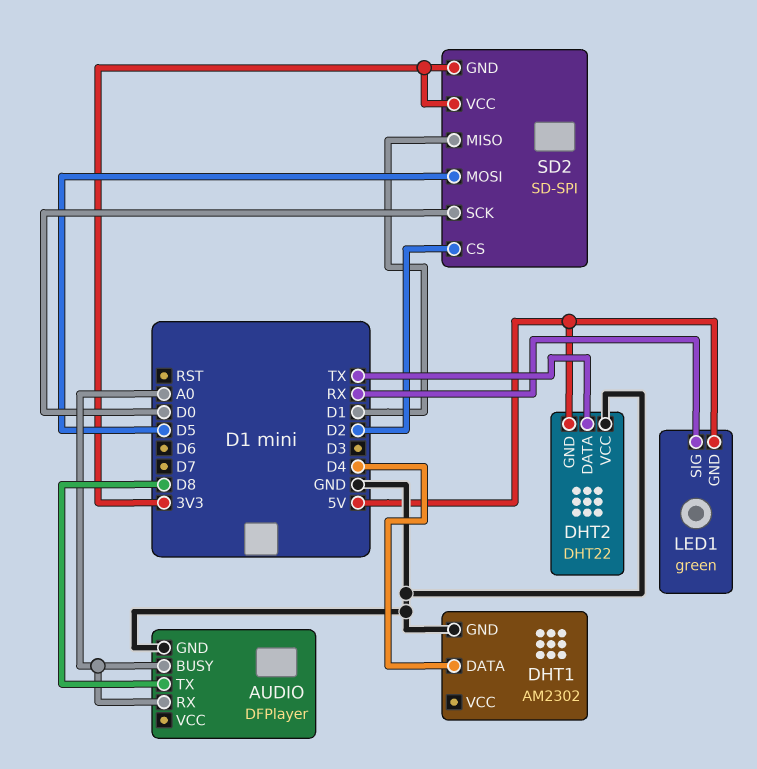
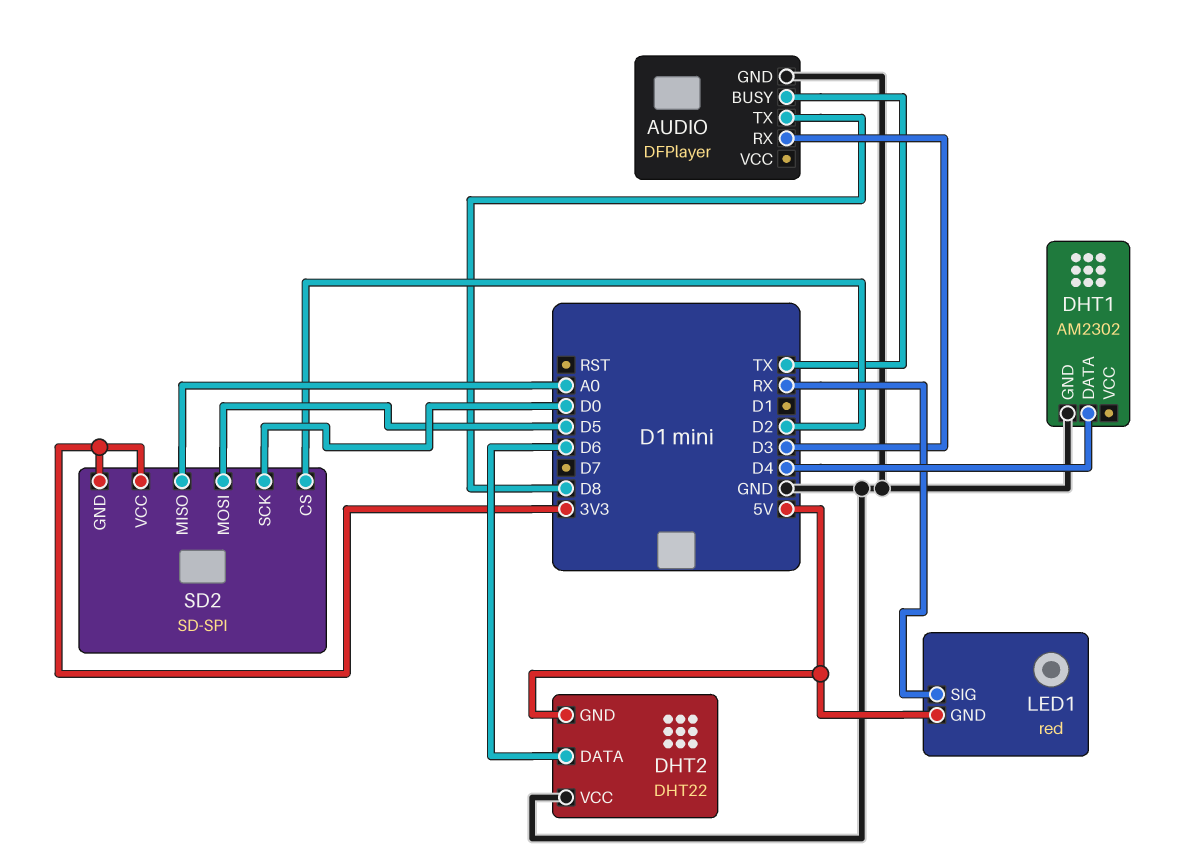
AUDIO pin BUSY: A0 -> TX
AUDIO pin RX: A0 -> D3
DHT2 pin DATA: TX -> D6
LED1: green -> red
SD2 pin MISO: D1 -> A0

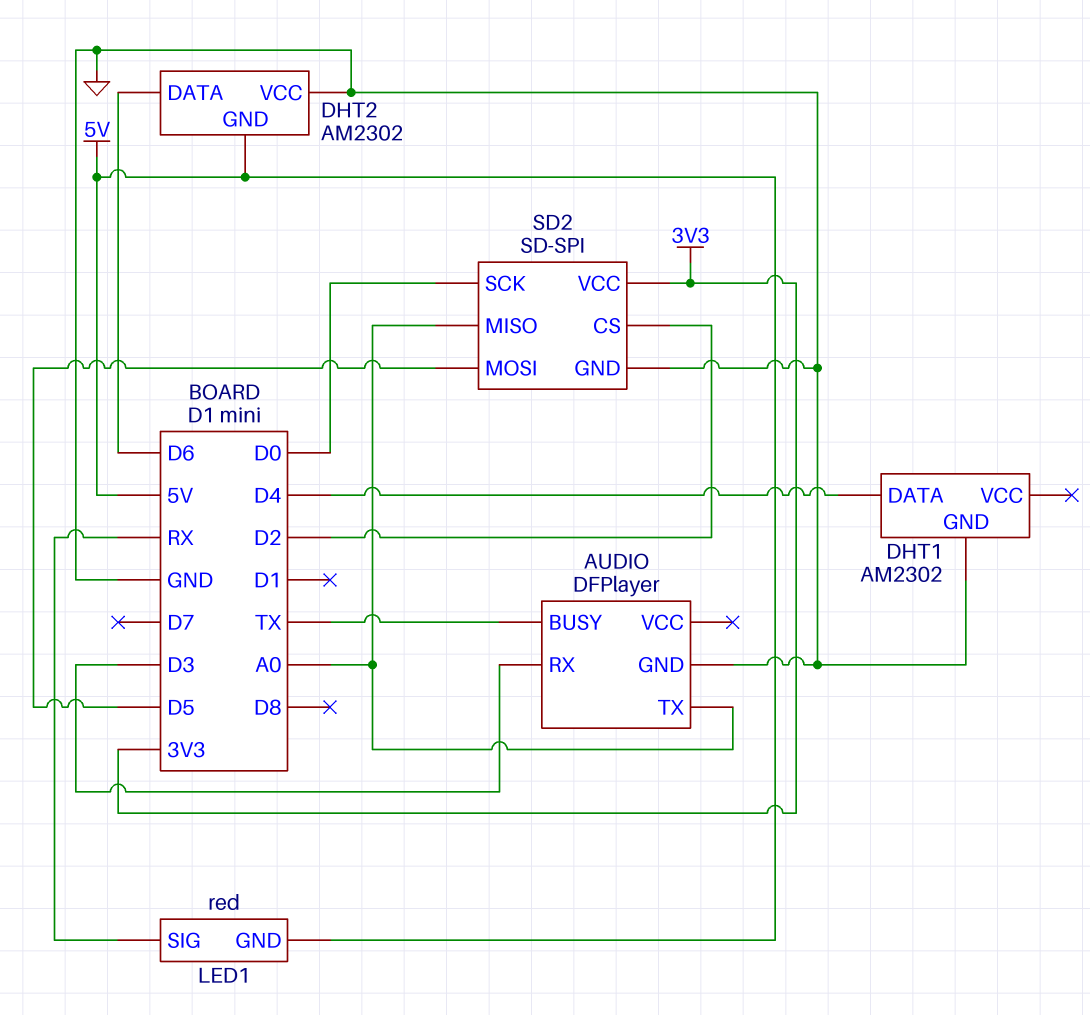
AUDIO pin TX: D8 -> A0
DHT2: DHT22 -> AM2302
SD2 pin GND: 3V3 -> GND

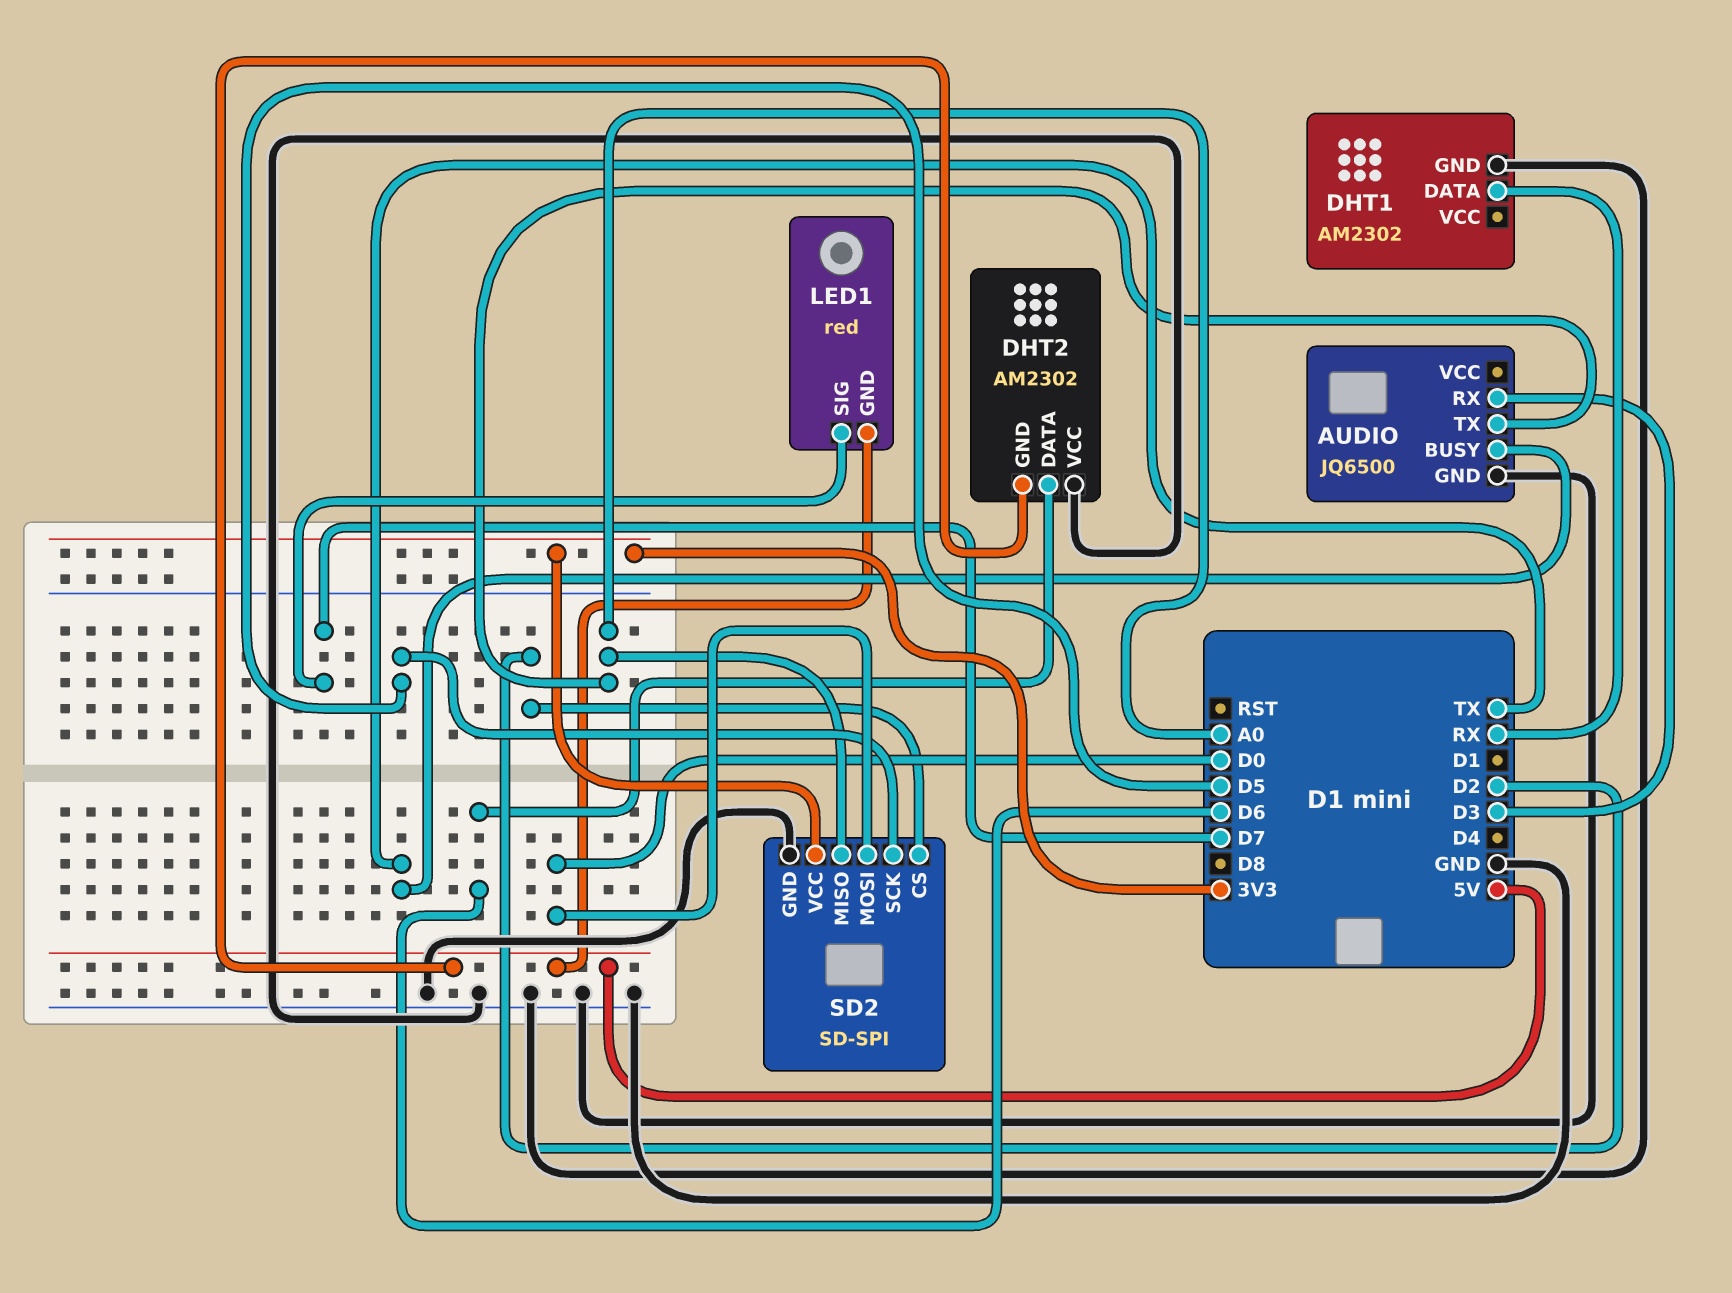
AUDIO: DFPlayer -> JQ6500
DHT1 pin DATA: D4 -> RX
LED1 pin SIG: RX -> D7
SD2 pin MOSI: D5 -> D0
SD2 pin SCK: D0 -> D5

